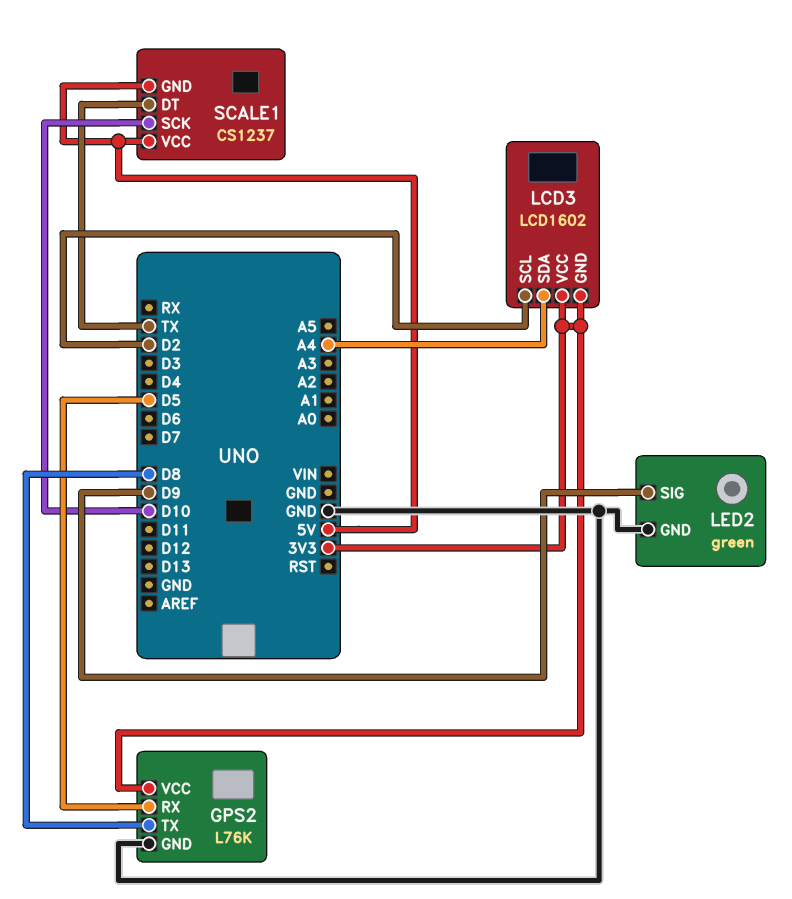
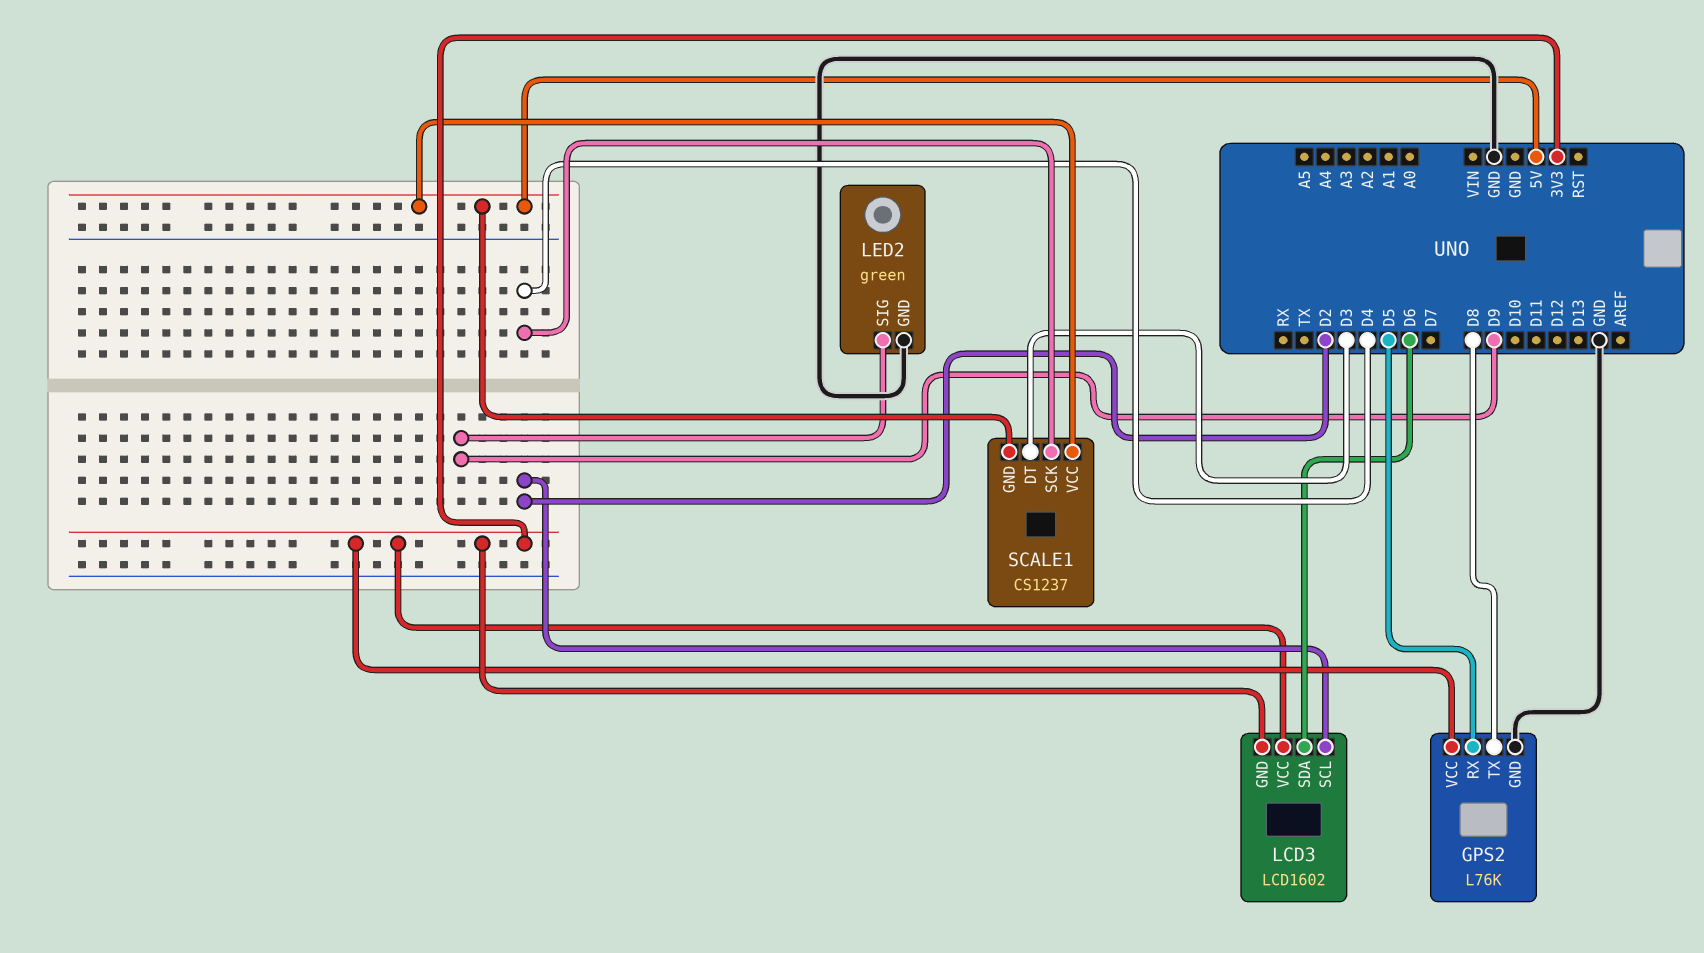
LCD3 pin SDA: A4 -> D6
SCALE1 pin DT: TX -> D3
SCALE1 pin SCK: D10 -> D4

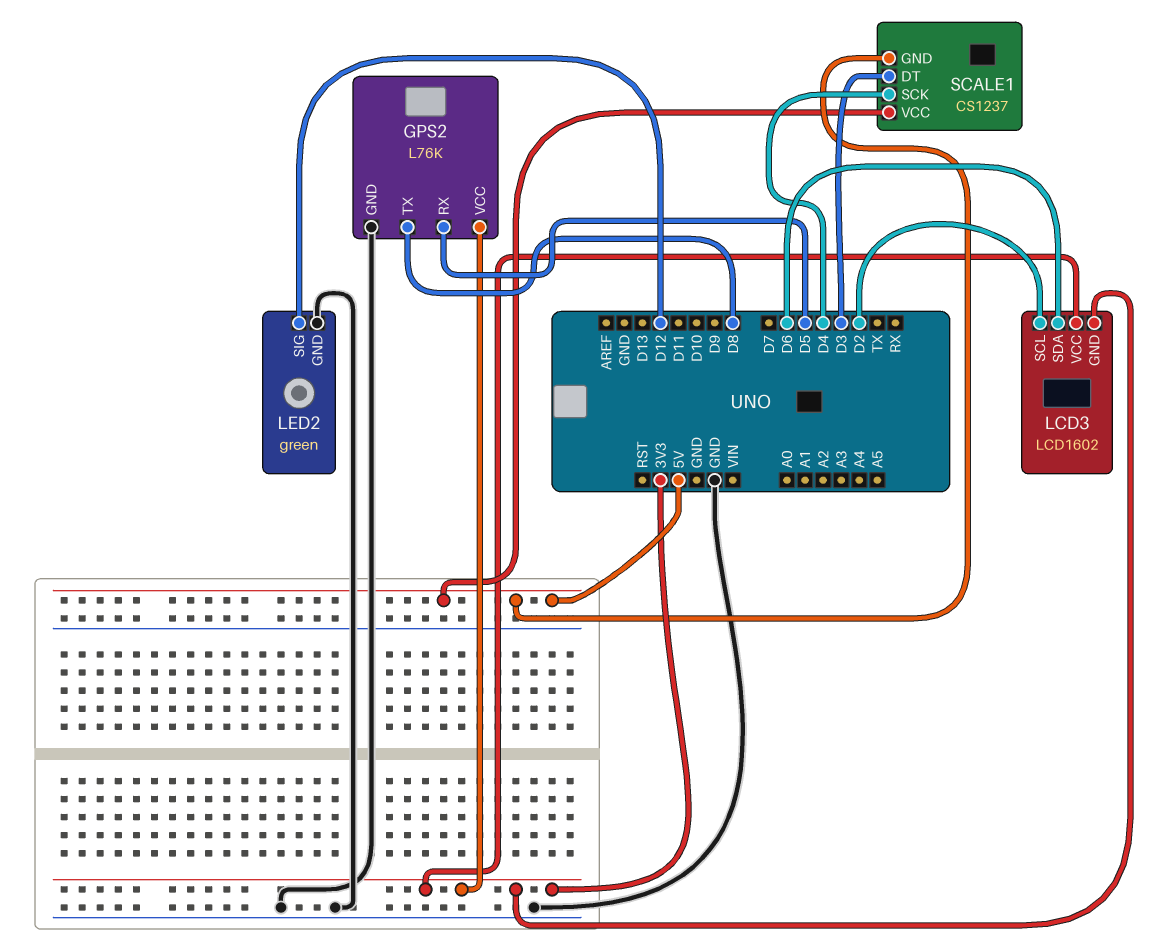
LED2 pin SIG: D9 -> D12

